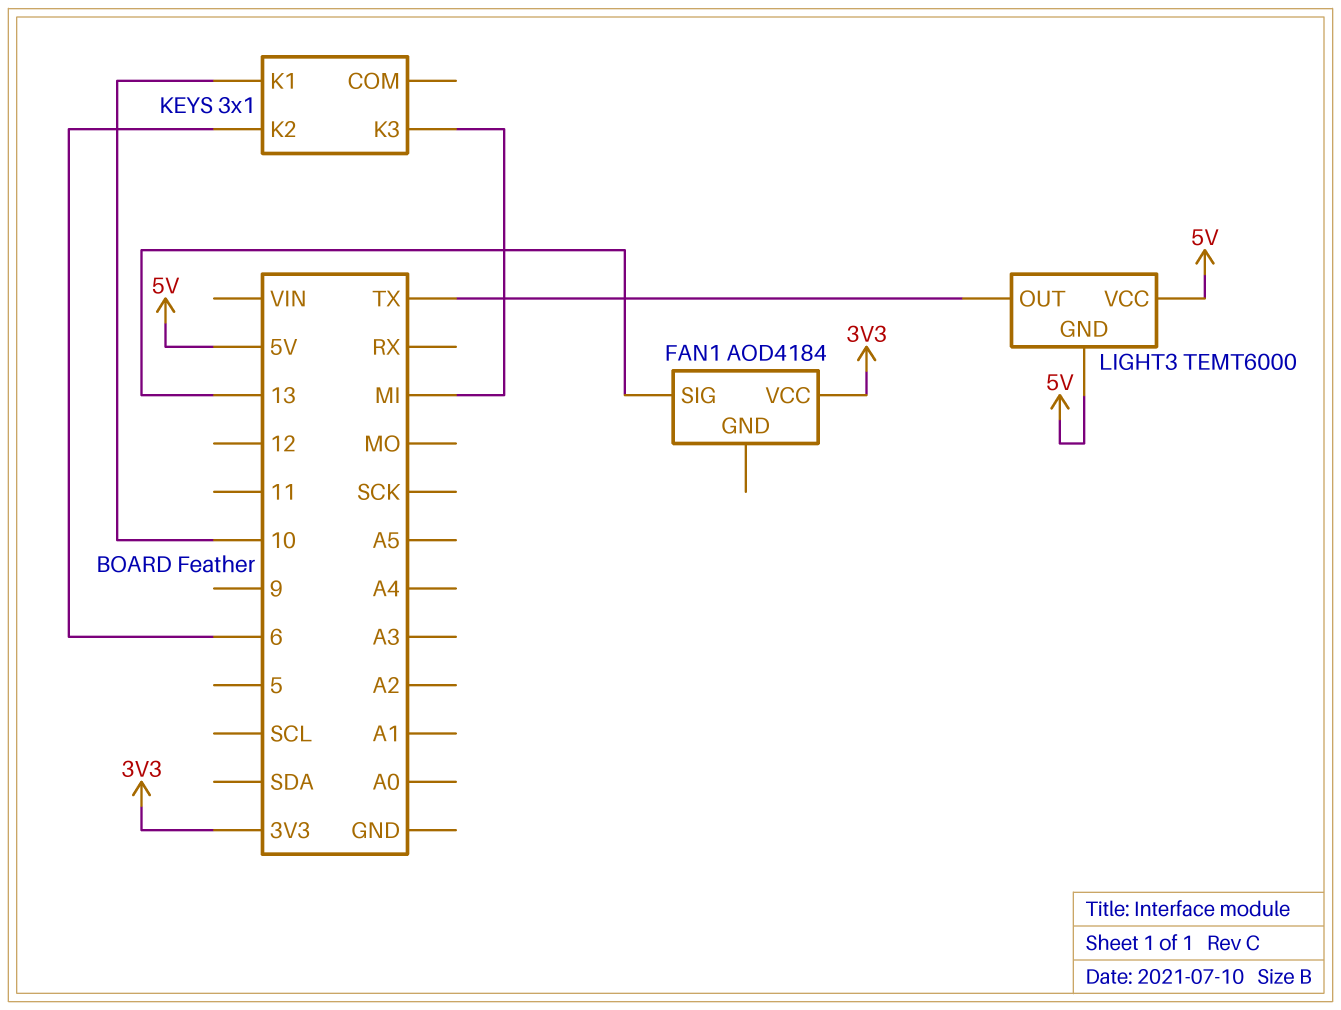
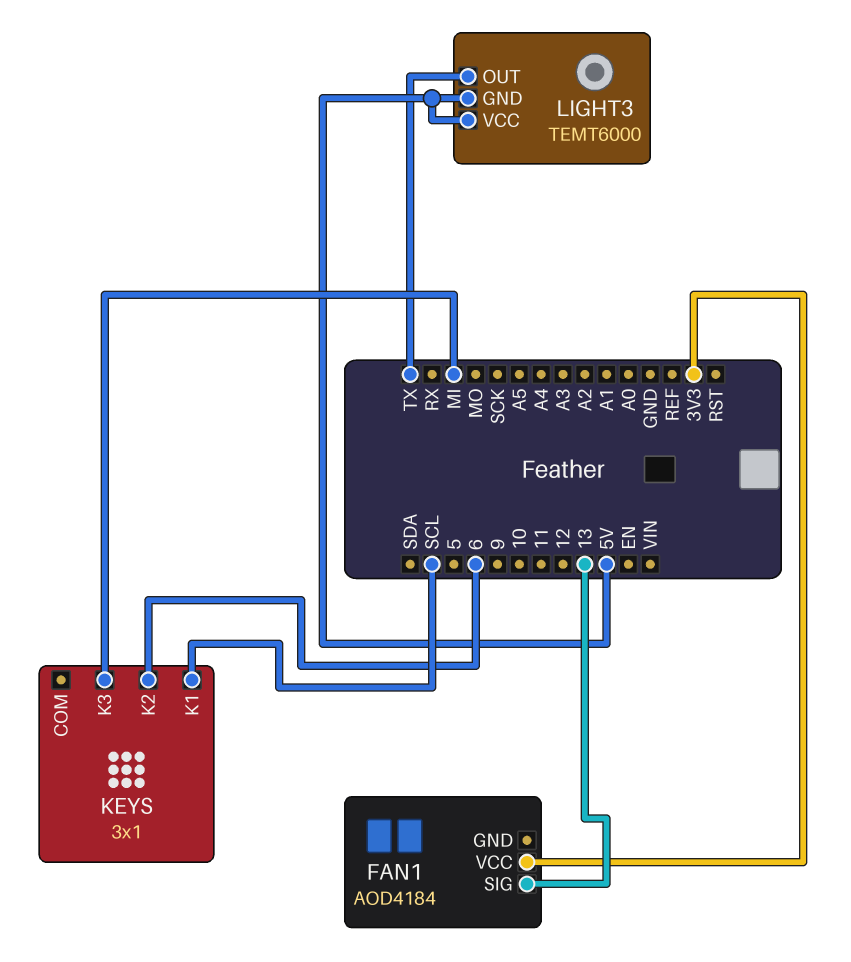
KEYS pin K1: 10 -> SCL

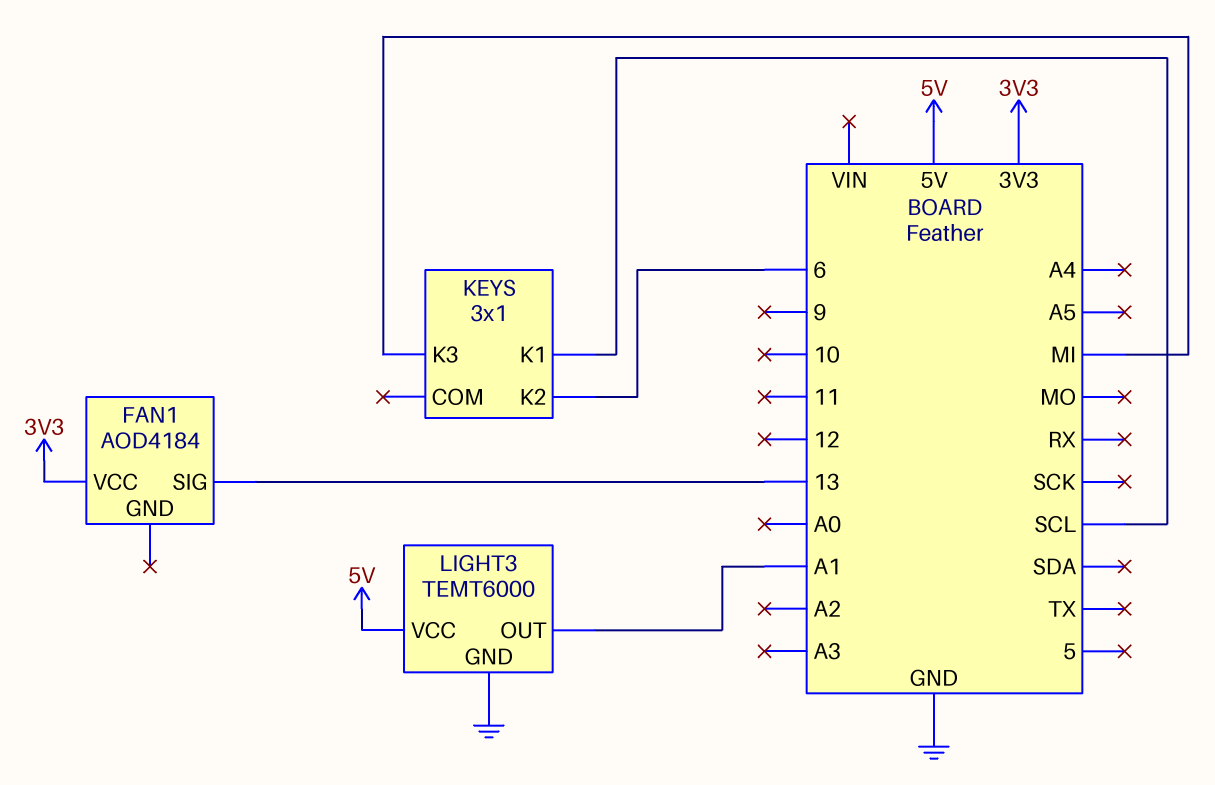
LIGHT3 pin GND: 5V -> GND
LIGHT3 pin OUT: TX -> A1

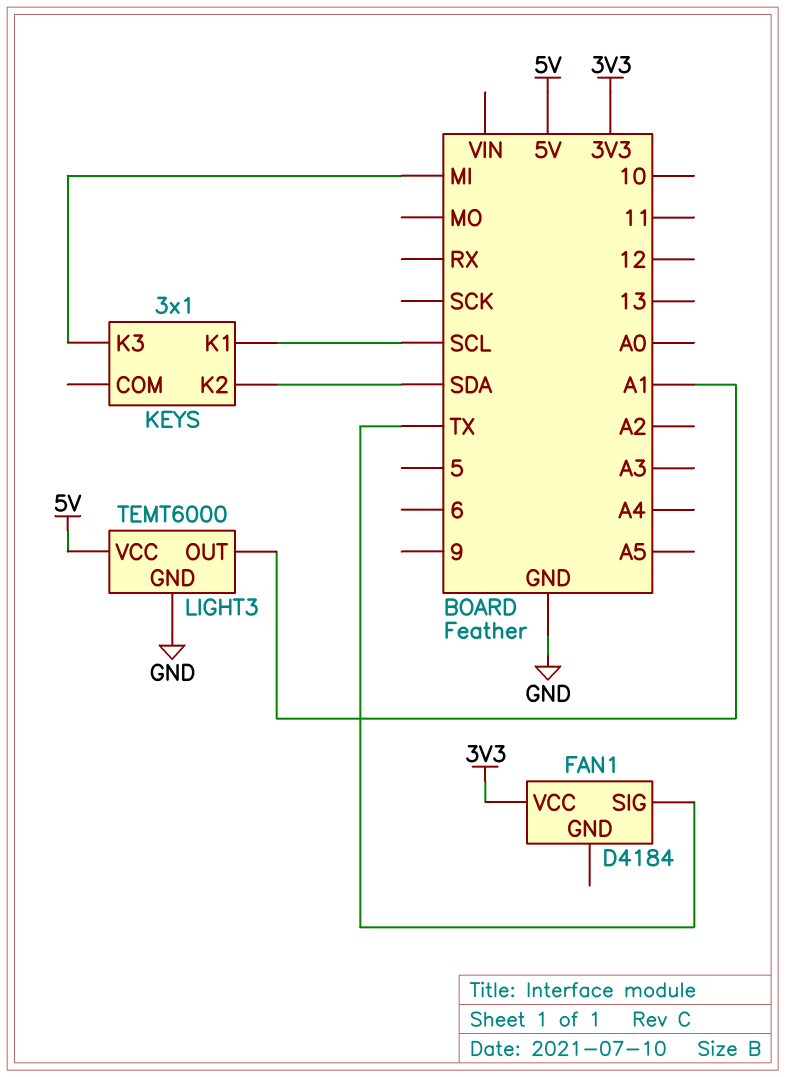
FAN1: AOD4184 -> D4184
FAN1 pin SIG: 13 -> TX
KEYS pin K2: 6 -> SDA

